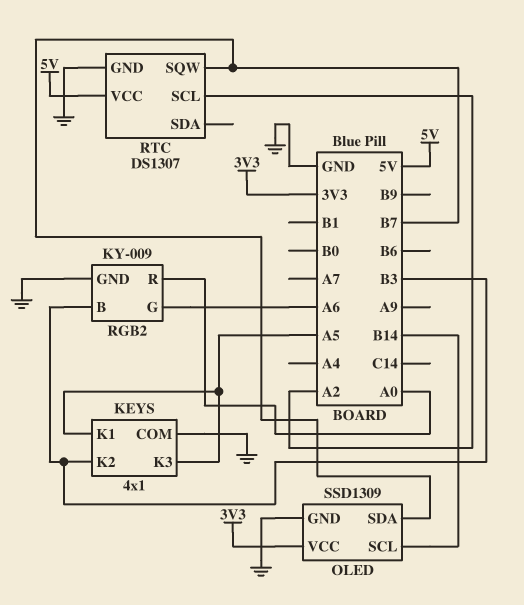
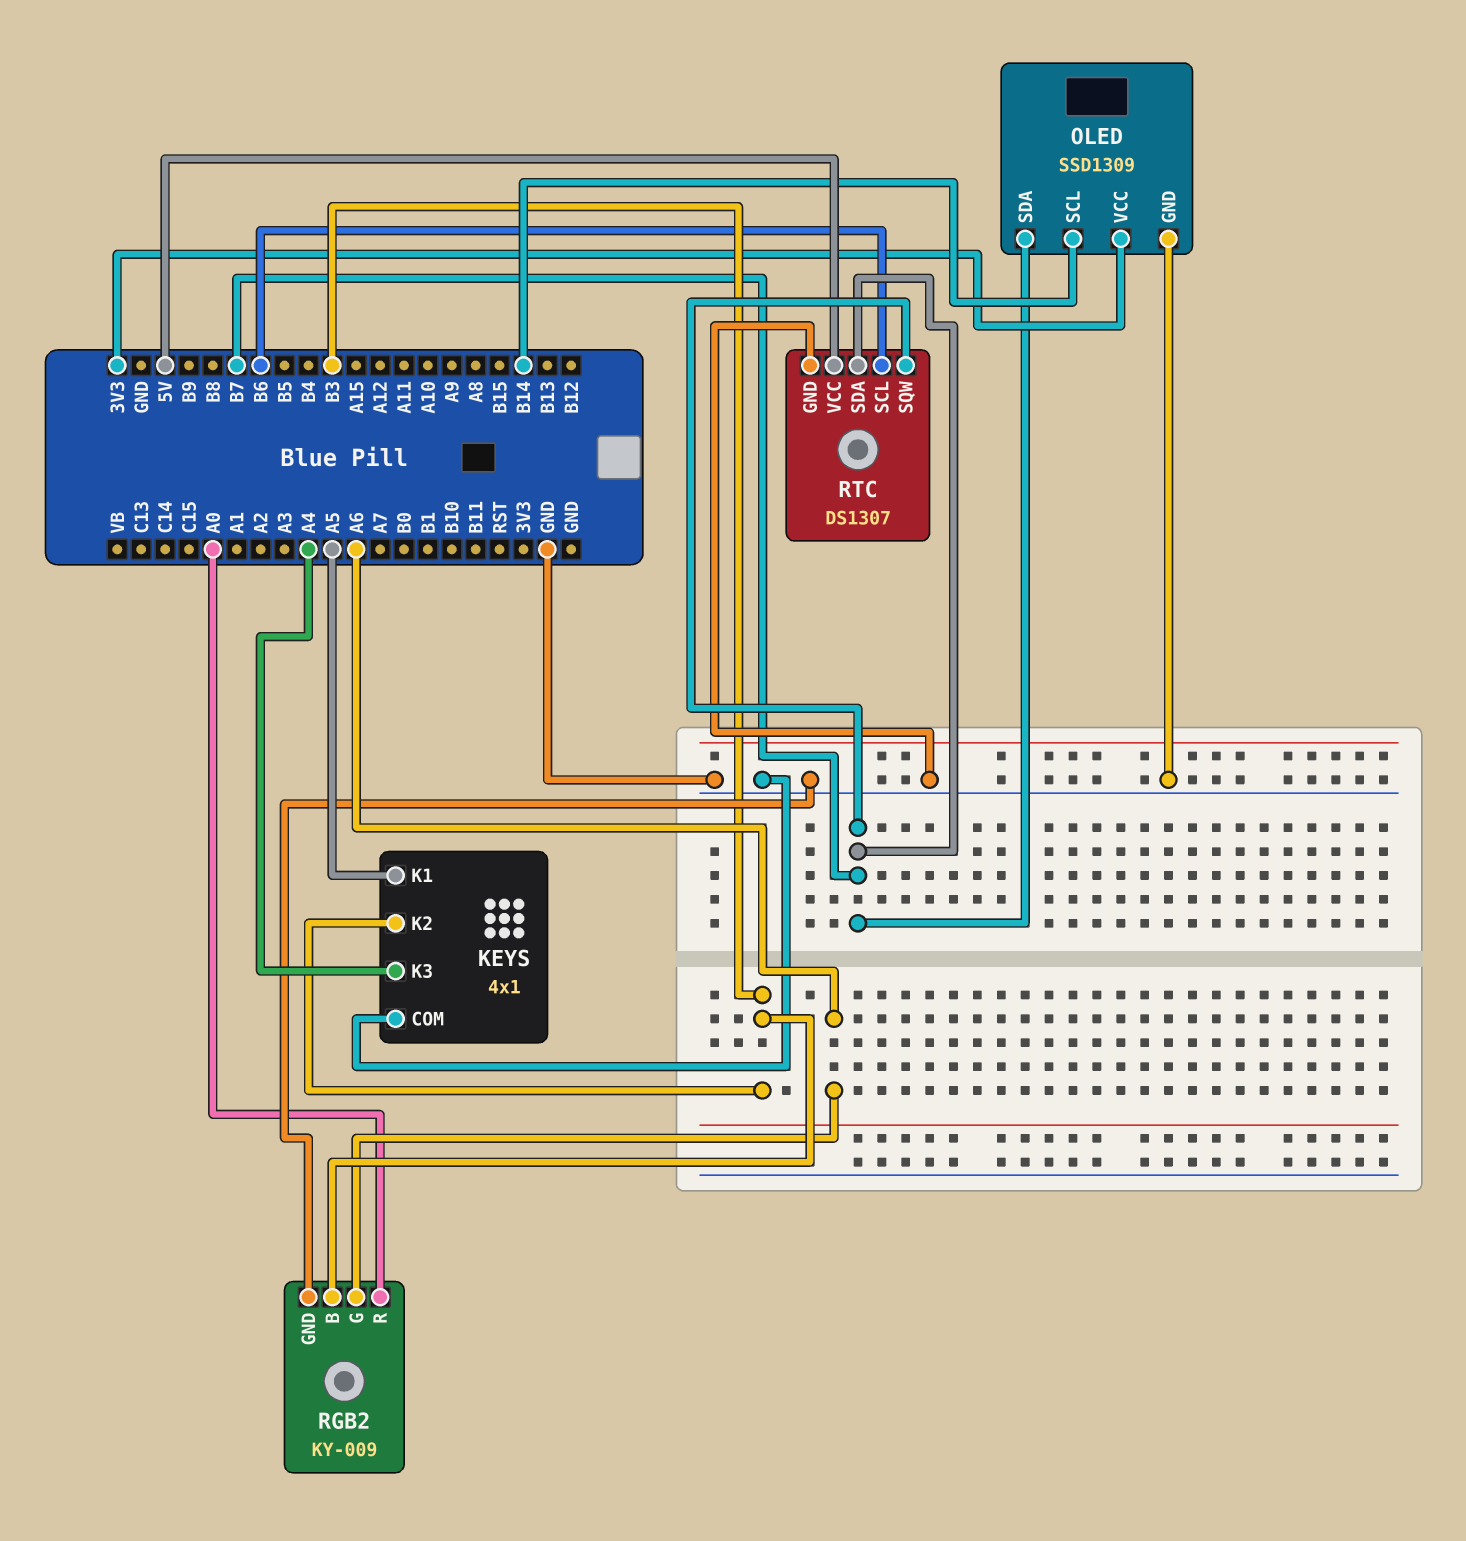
KEYS pin K3: A5 -> A4
RTC pin SCL: A2 -> B6
RTC pin SDA: none -> B7

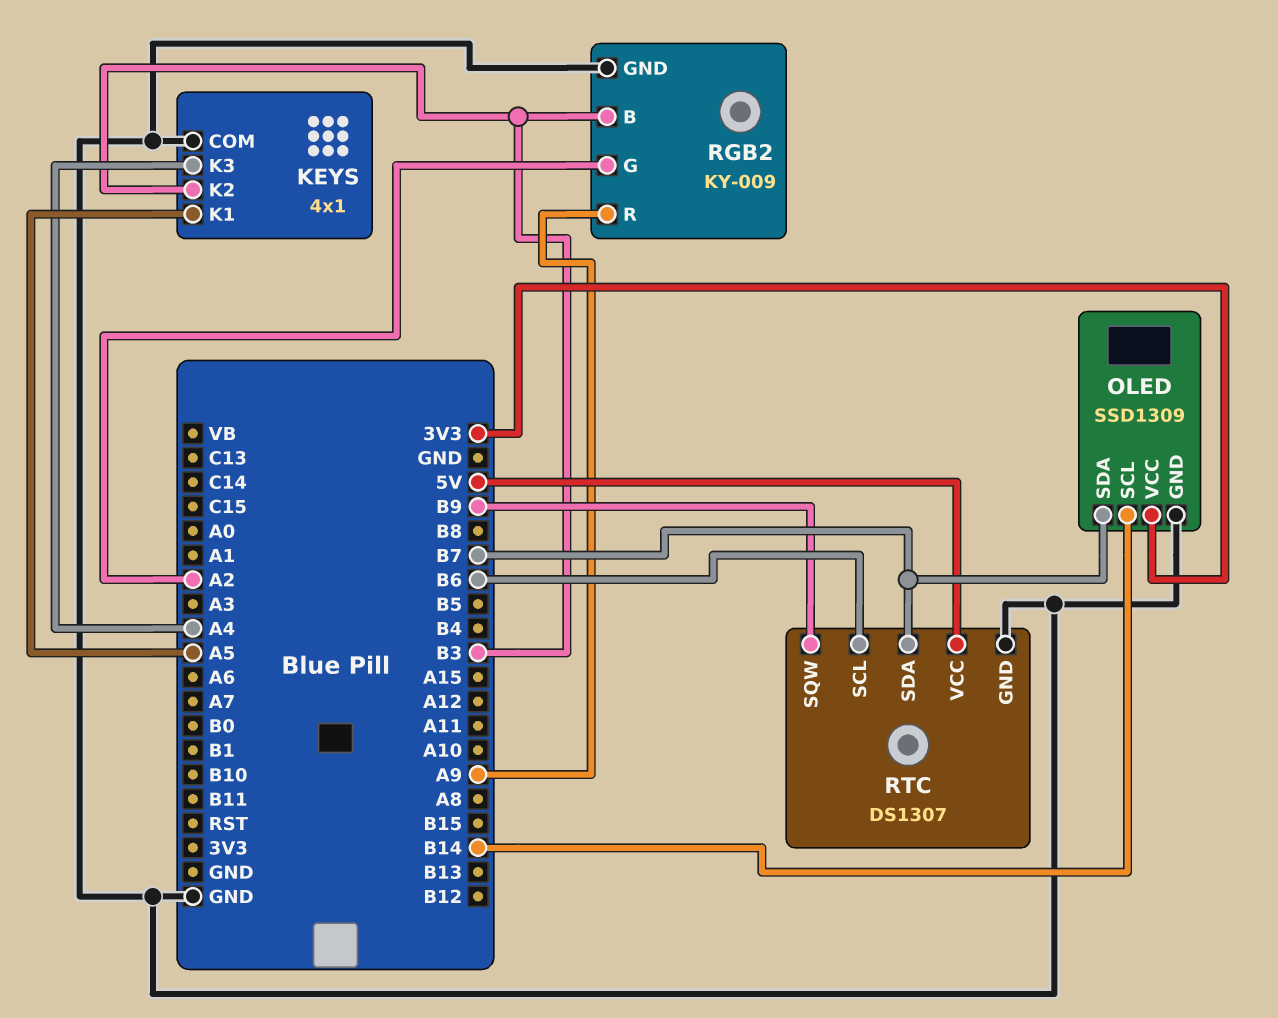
RGB2 pin G: A6 -> A2
RGB2 pin R: A0 -> A9
RTC pin SQW: B7 -> B9

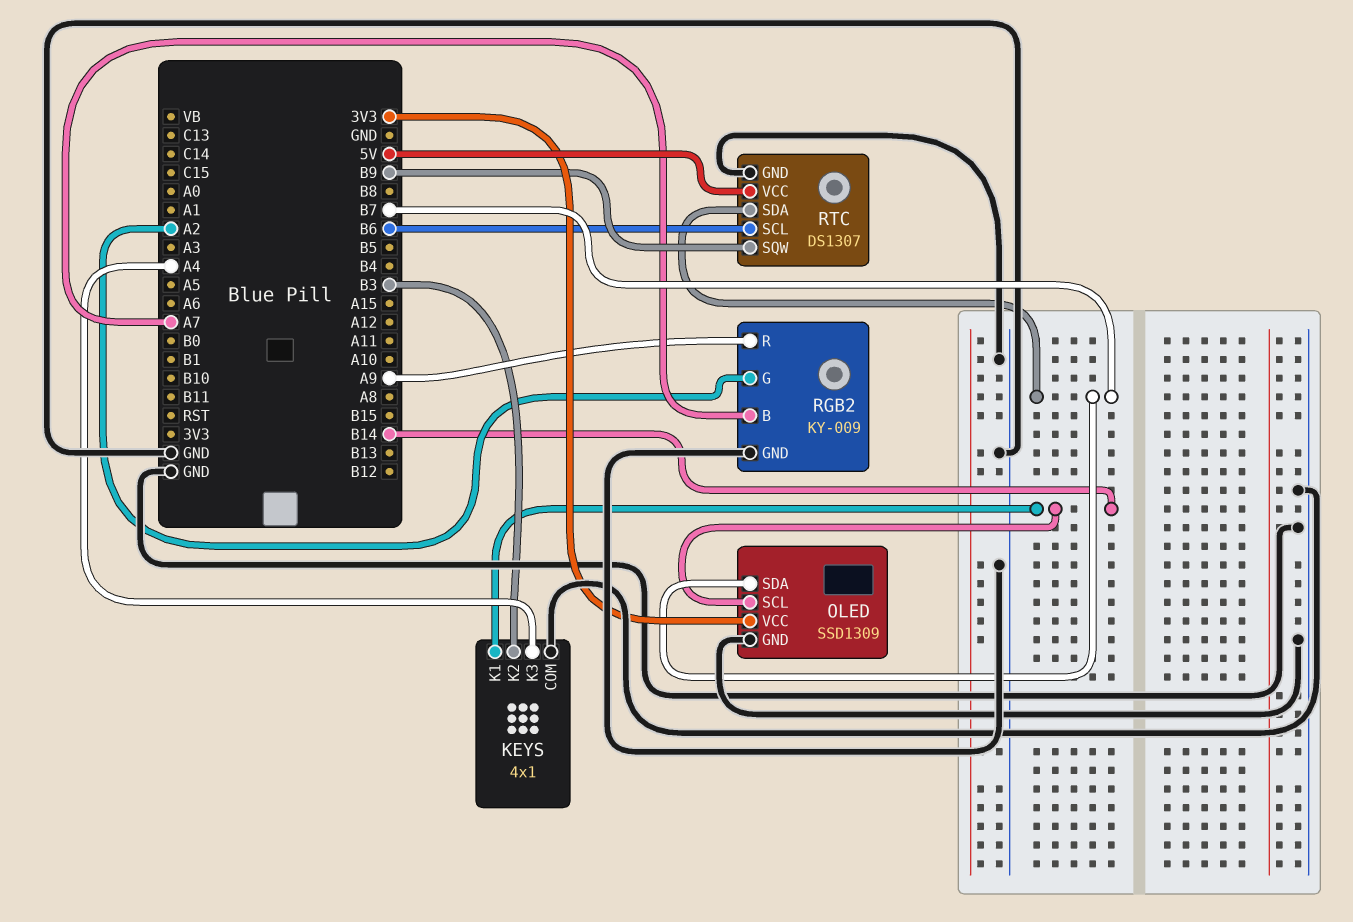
KEYS pin K1: A5 -> B14
RGB2 pin B: B3 -> A7

